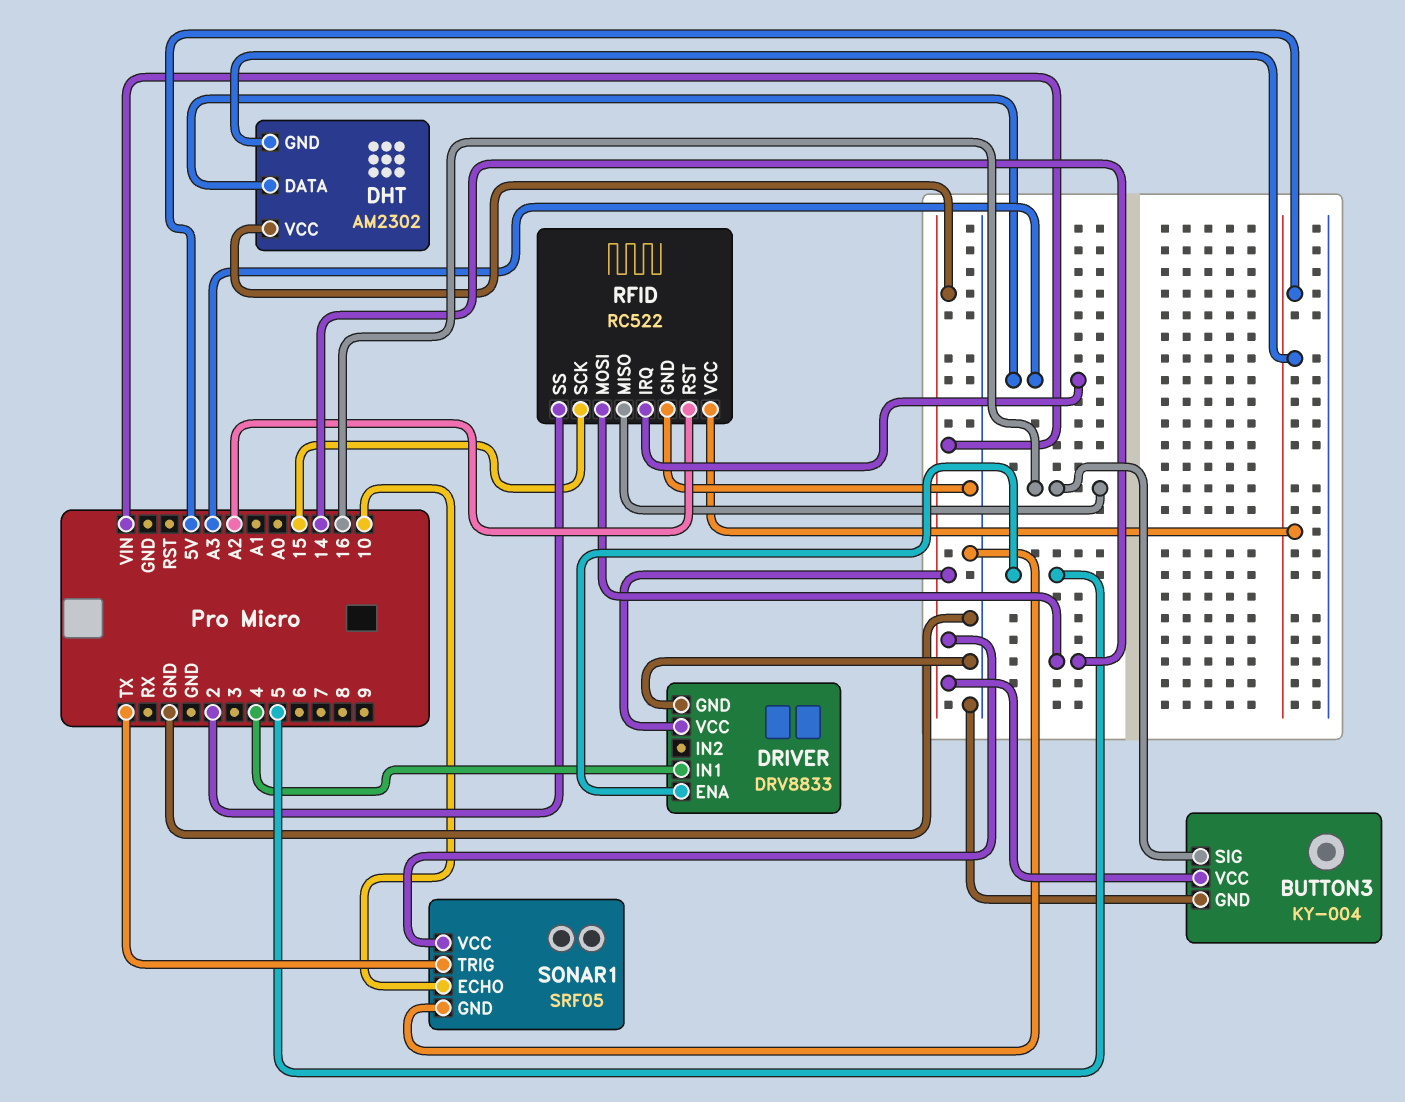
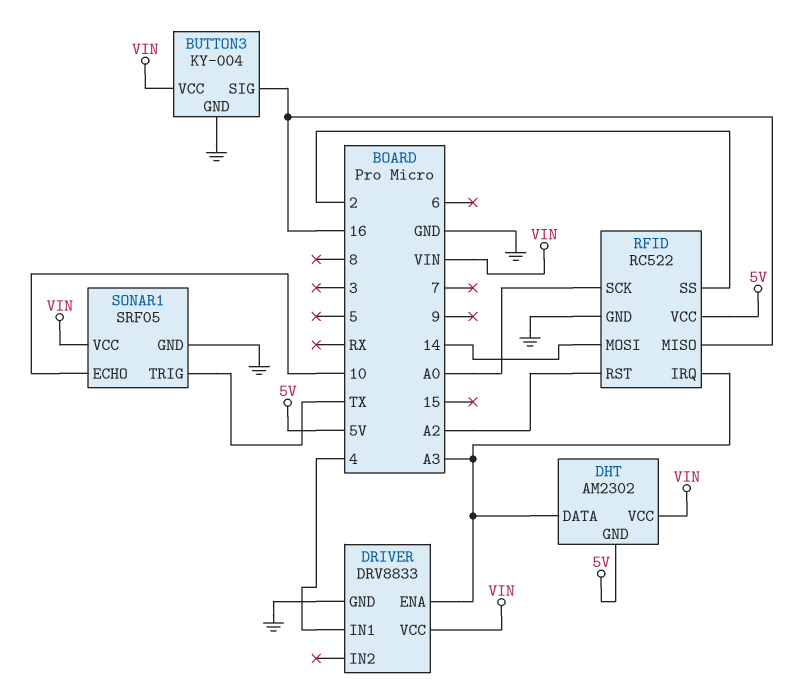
DRIVER pin ENA: 5 -> A3
RFID pin SCK: 15 -> A0

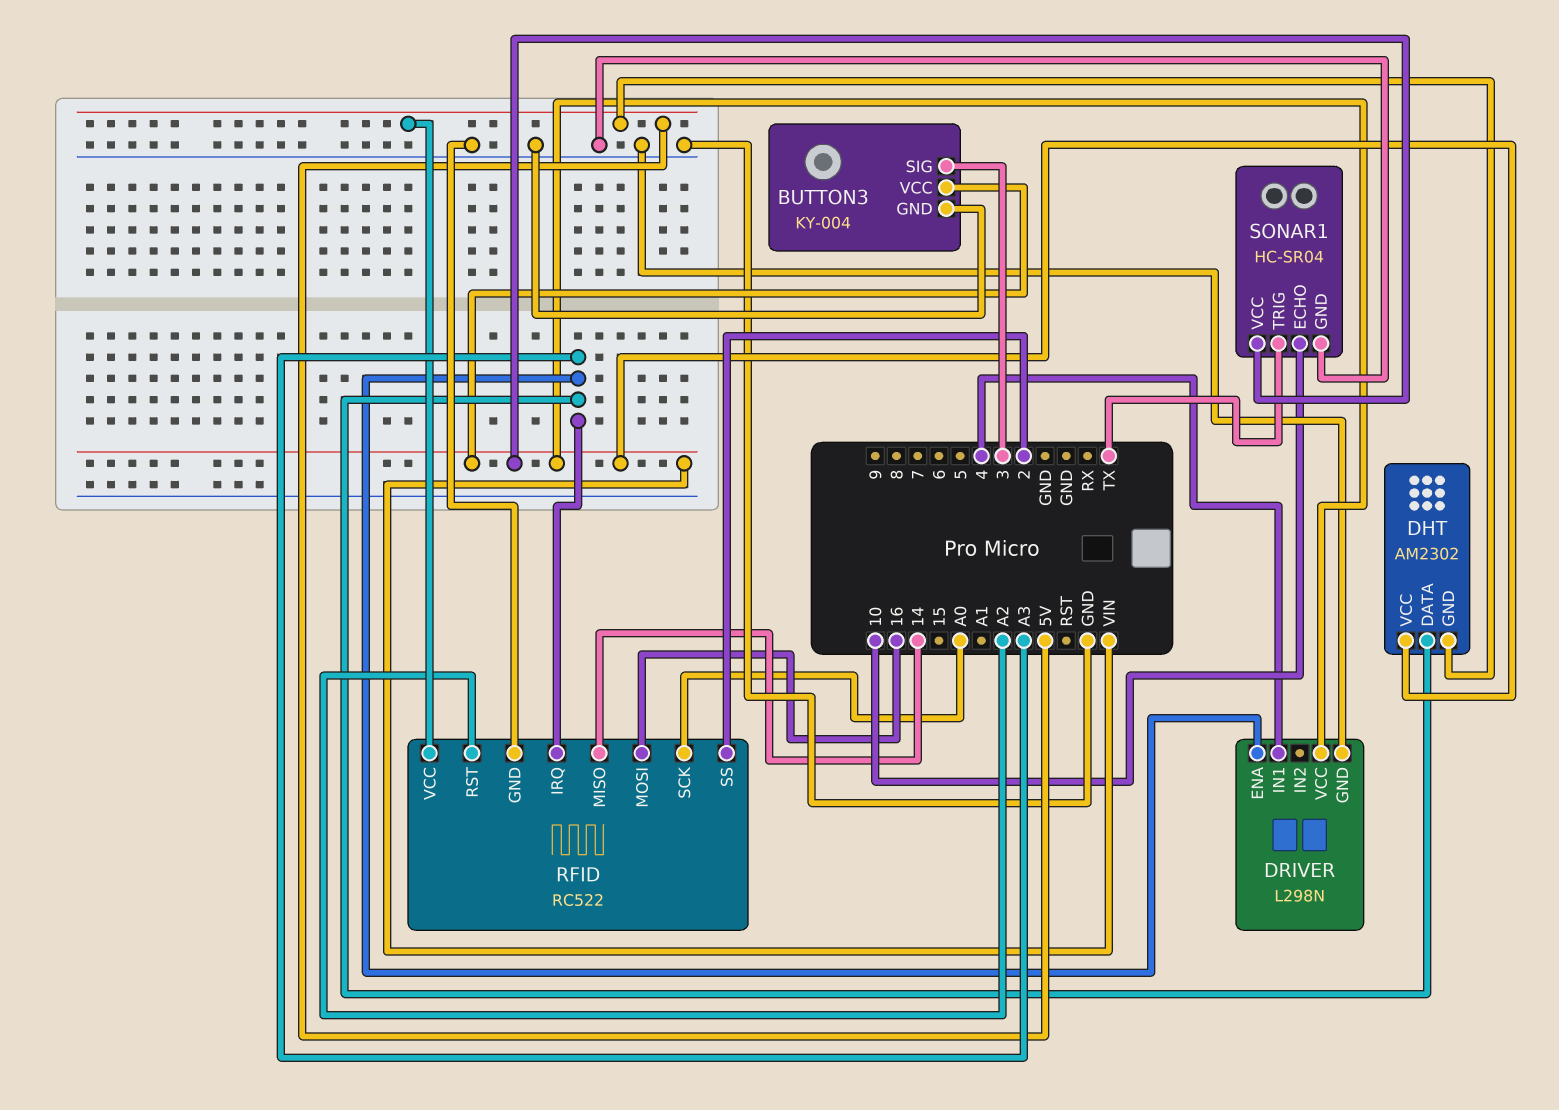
BUTTON3 pin SIG: 16 -> 3
DRIVER: DRV8833 -> L298N
RFID pin MISO: 16 -> 14
RFID pin MOSI: 14 -> 16
SONAR1: SRF05 -> HC-SR04

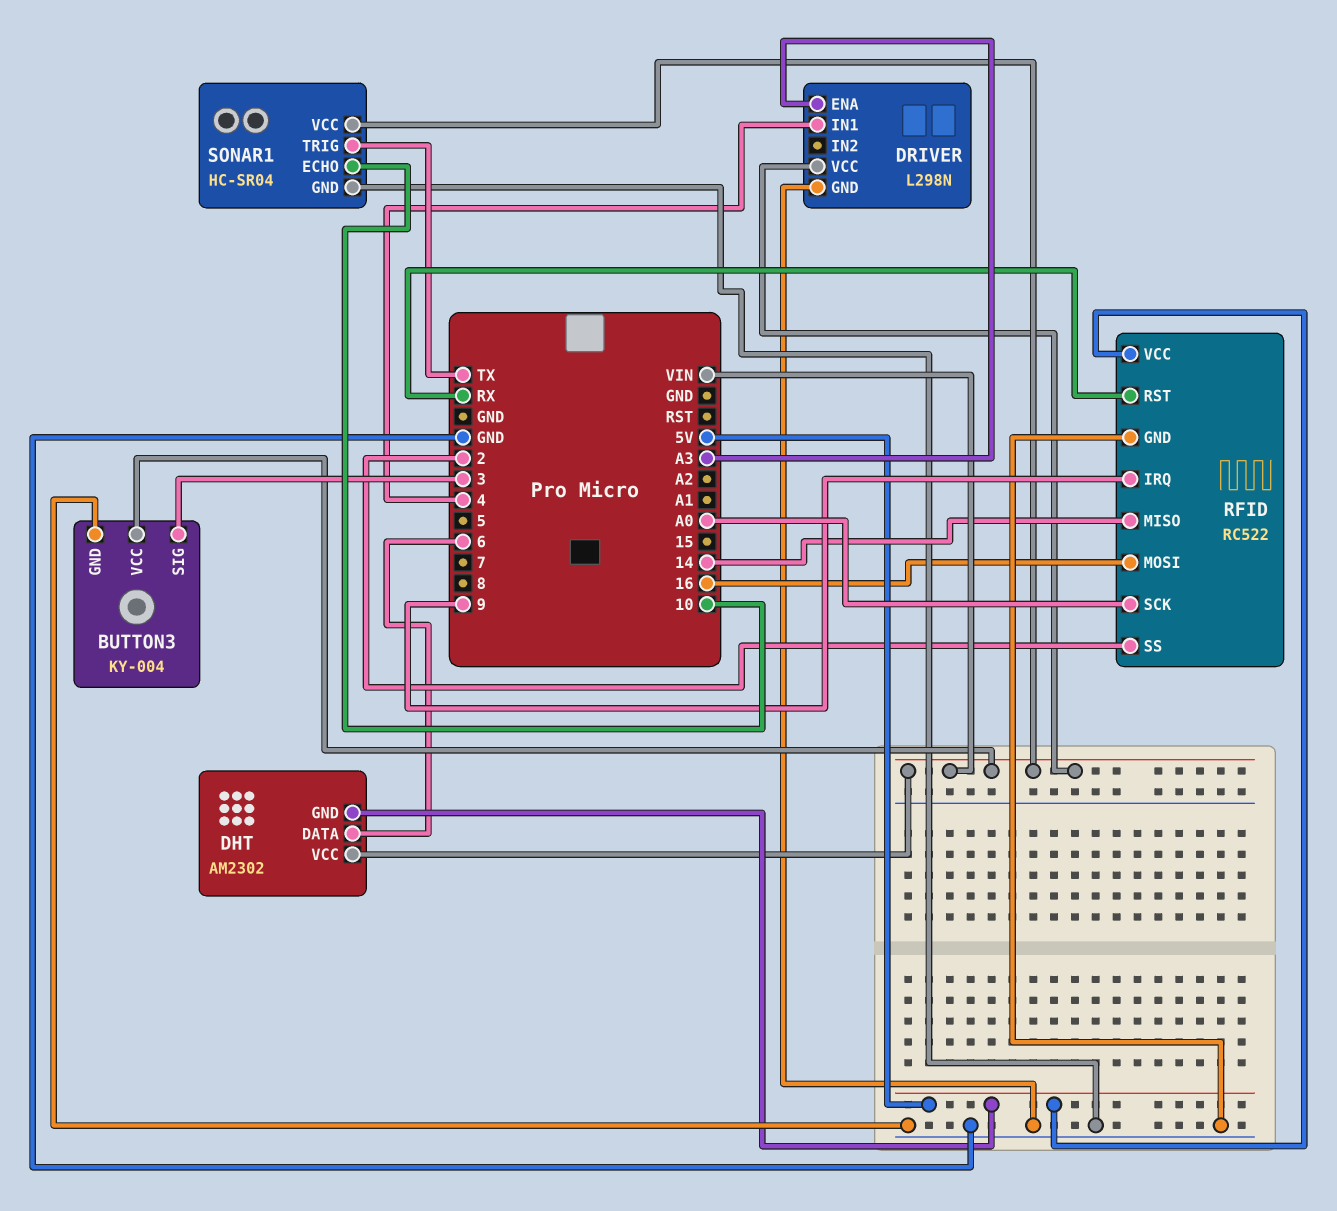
DHT pin DATA: A3 -> 6
RFID pin IRQ: A3 -> 9
RFID pin RST: A2 -> RX

